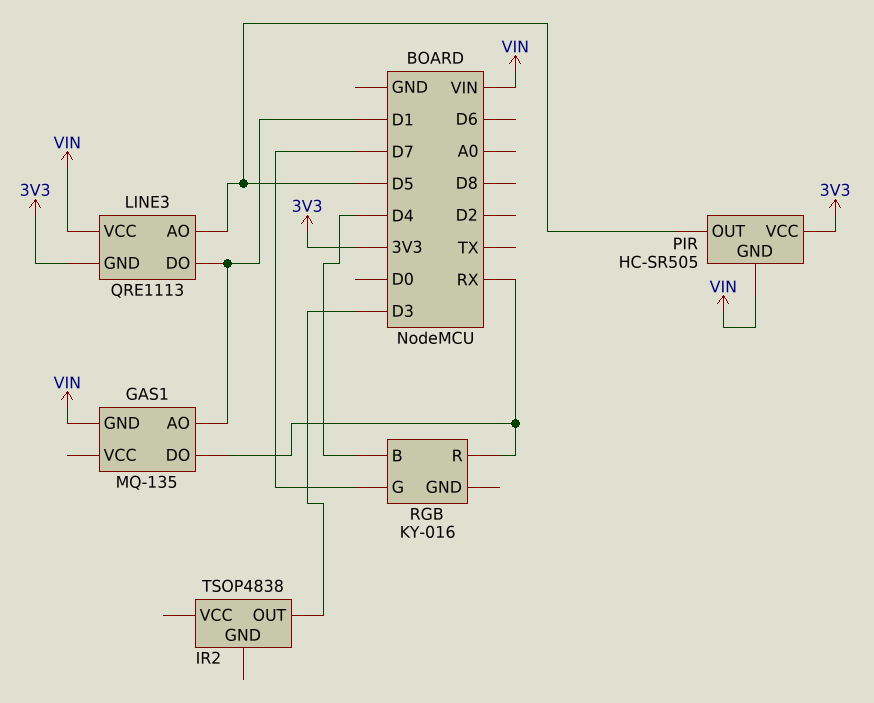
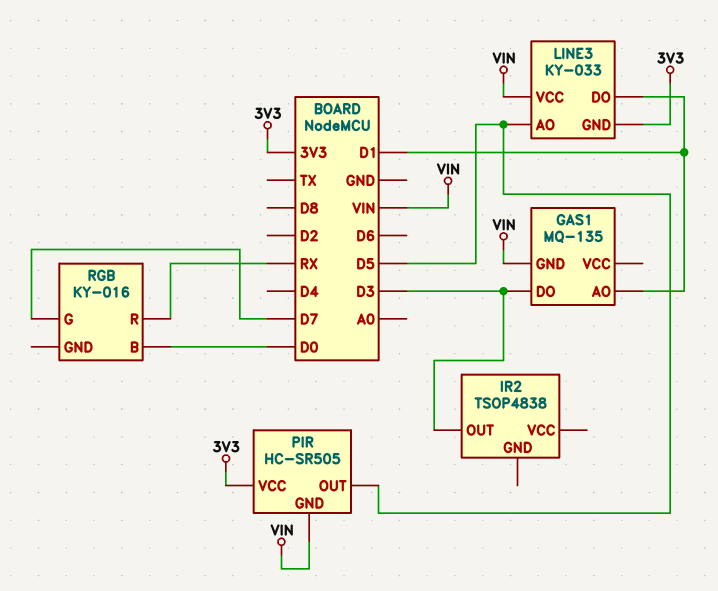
GAS1 pin DO: RX -> D3
LINE3: QRE1113 -> KY-033
RGB pin B: D4 -> D0

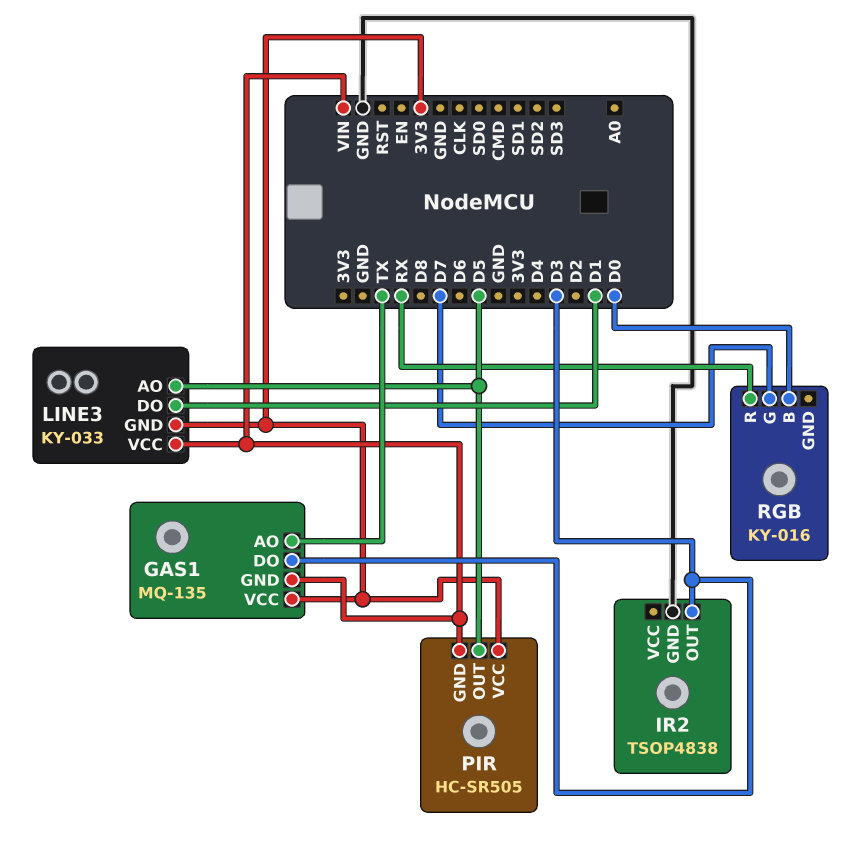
GAS1 pin AO: D1 -> TX
GAS1 pin VCC: none -> 3V3
IR2 pin GND: none -> GND

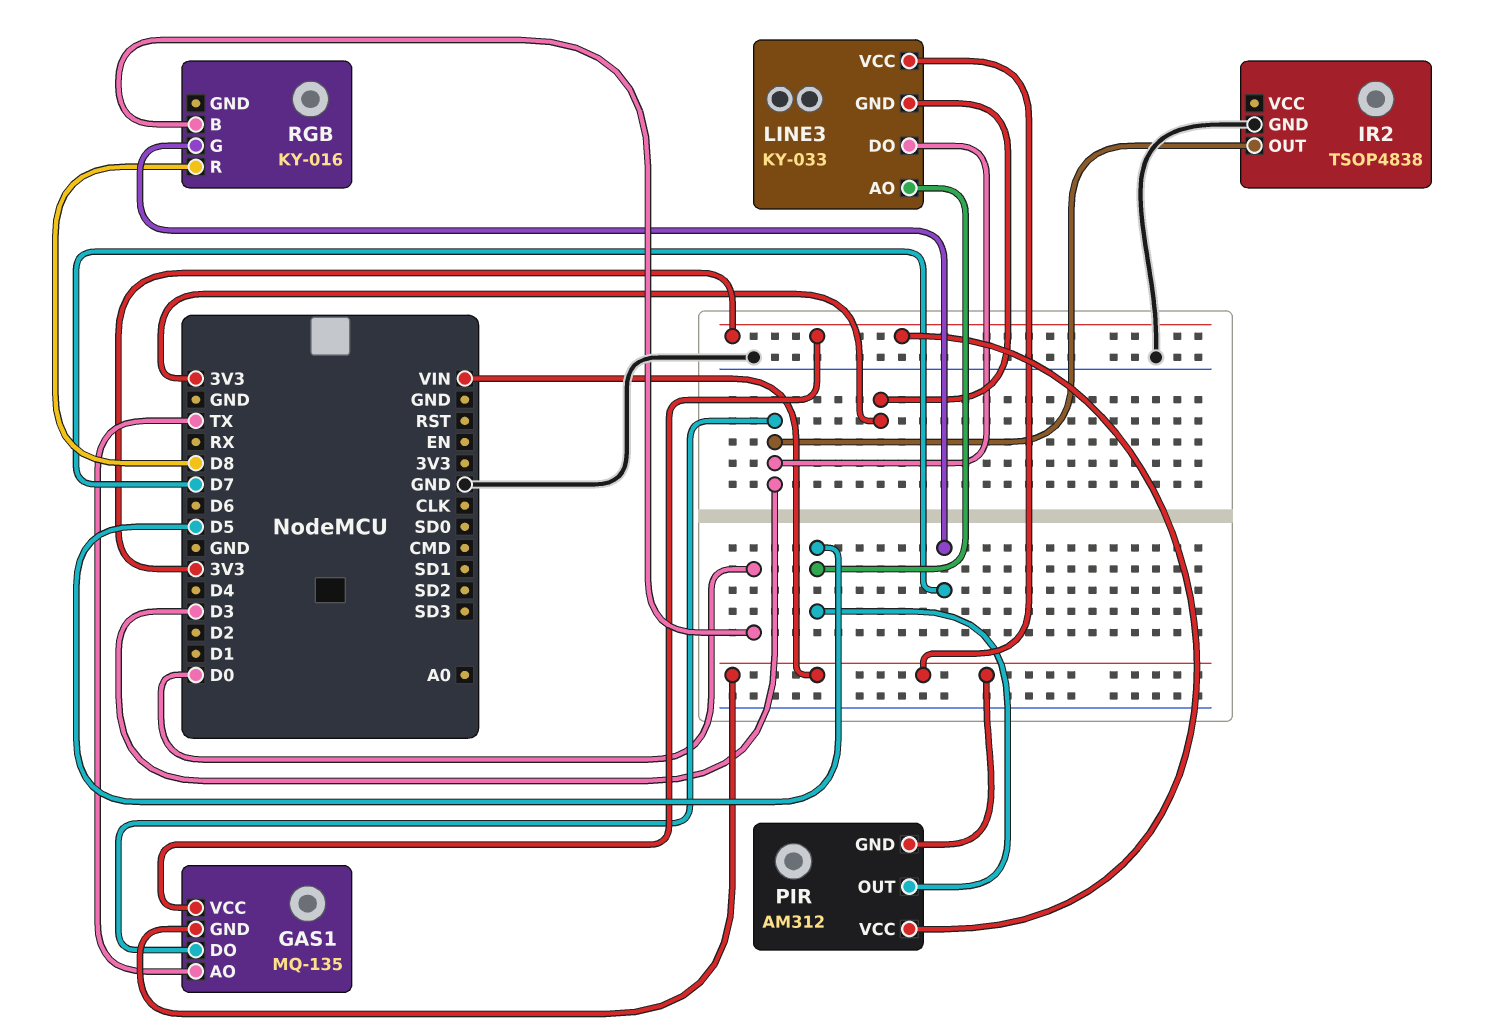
LINE3 pin DO: D1 -> D3
PIR: HC-SR505 -> AM312
RGB pin R: RX -> D8

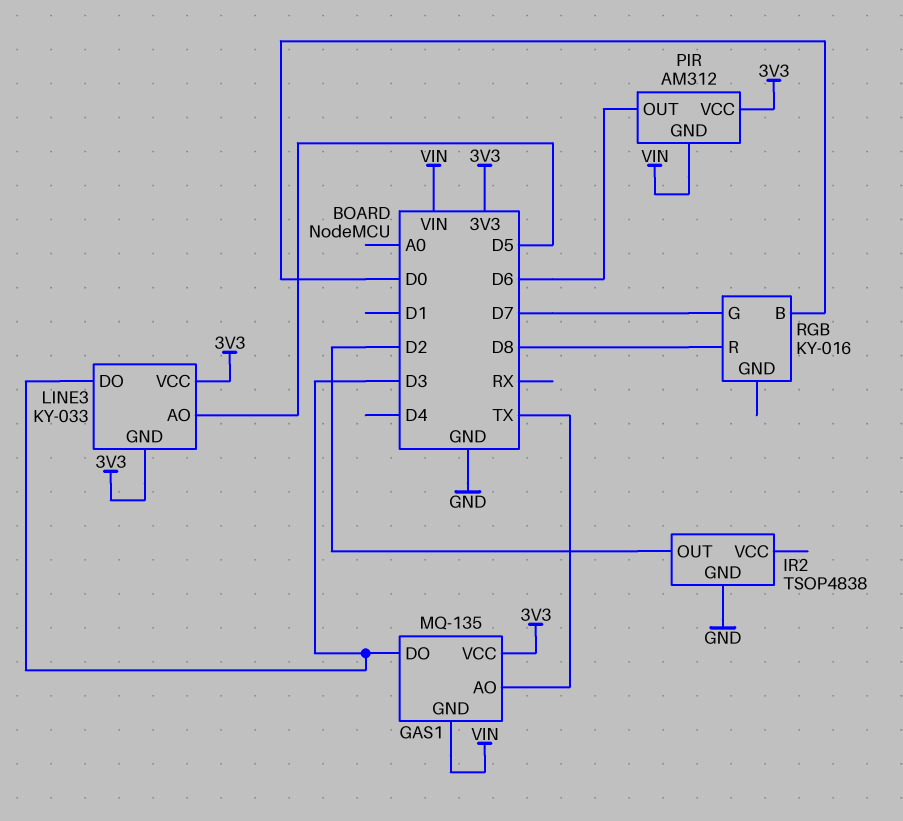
IR2 pin OUT: D3 -> D2
LINE3 pin VCC: VIN -> 3V3
PIR pin OUT: D5 -> D6

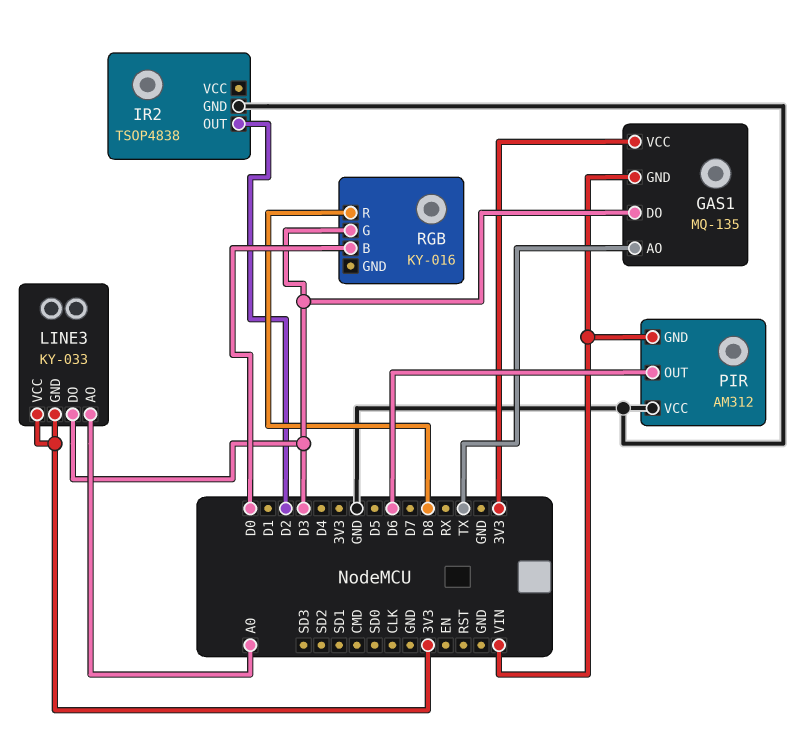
LINE3 pin AO: D5 -> A0
PIR pin VCC: 3V3 -> GND
RGB pin G: D7 -> D3

